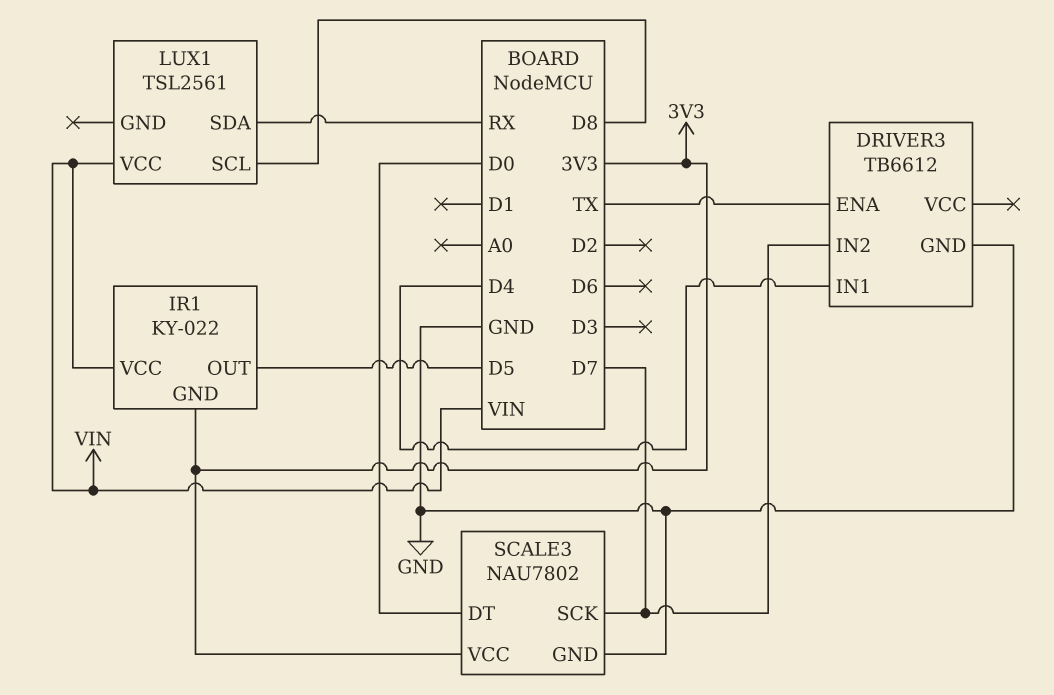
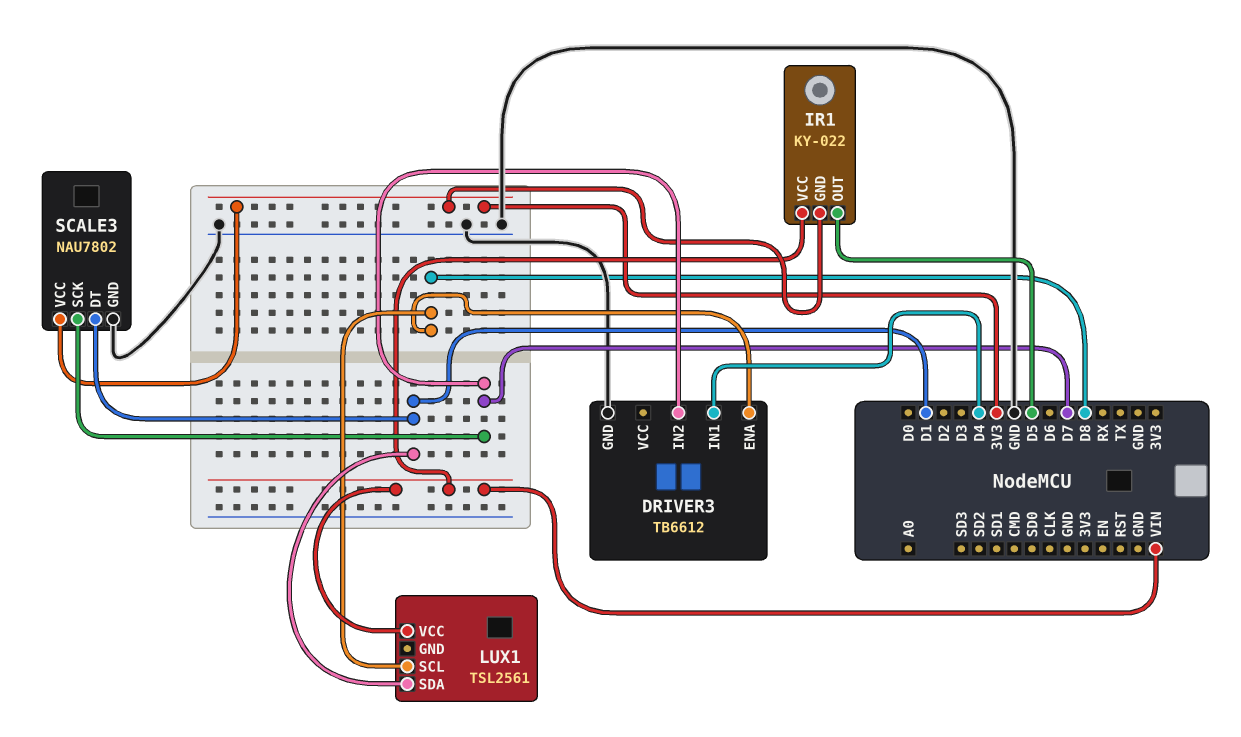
DRIVER3 pin ENA: TX -> D8
LUX1 pin SDA: RX -> D1
SCALE3 pin DT: D0 -> D1

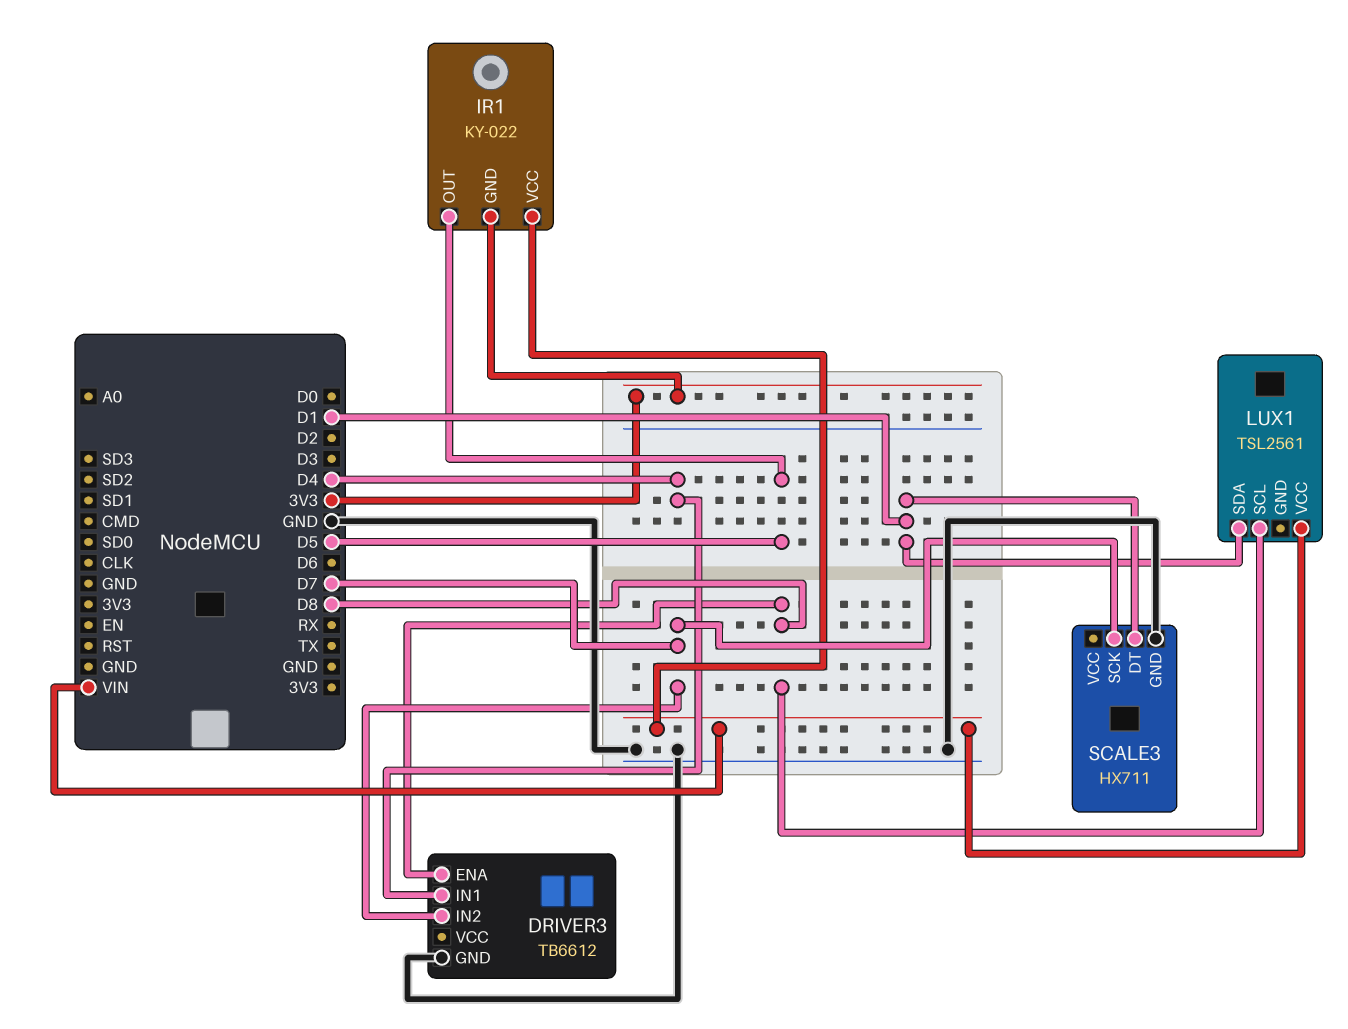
SCALE3: NAU7802 -> HX711
SCALE3 pin VCC: 3V3 -> none

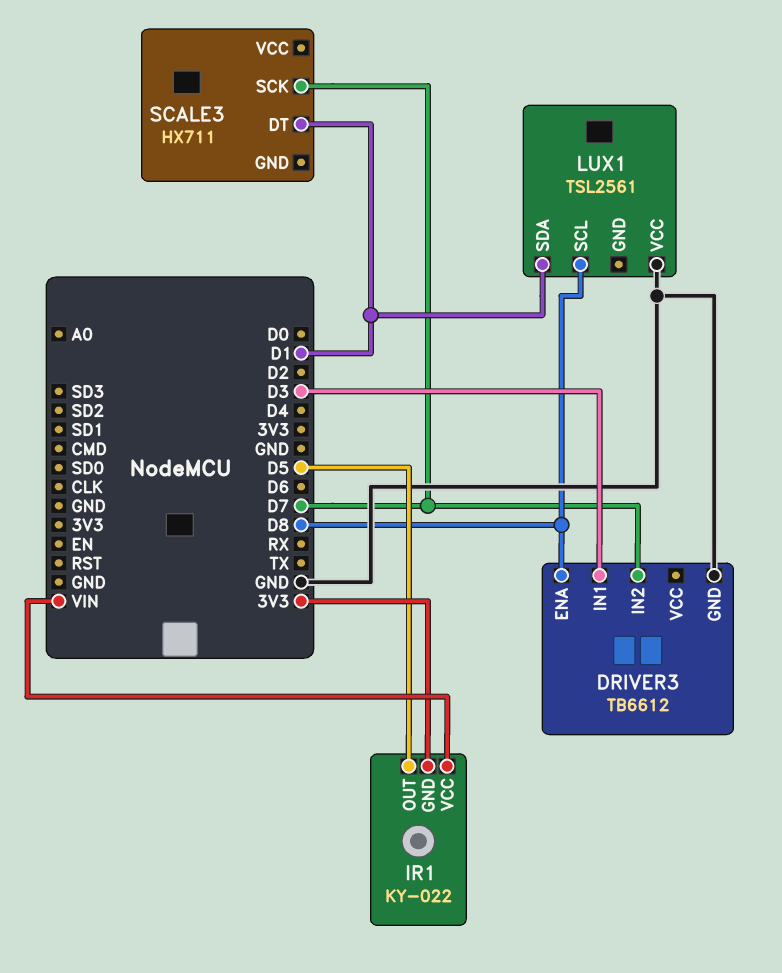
DRIVER3 pin IN1: D4 -> D3
LUX1 pin VCC: VIN -> GND
SCALE3 pin GND: GND -> none

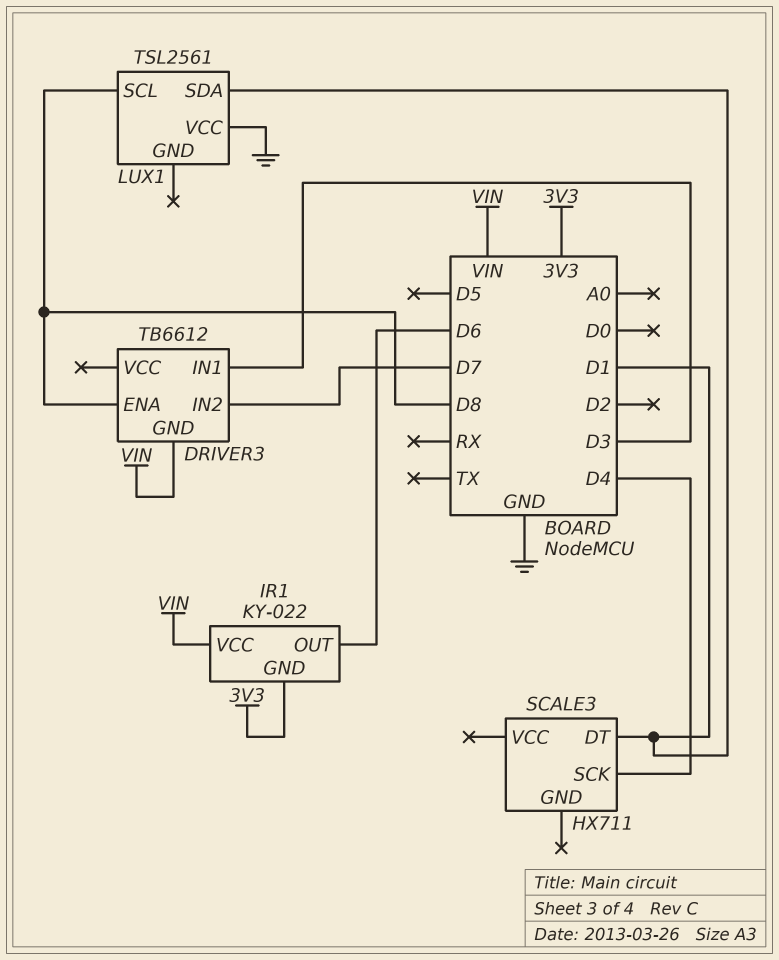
DRIVER3 pin GND: GND -> VIN
IR1 pin OUT: D5 -> D6
SCALE3 pin SCK: D7 -> D4

